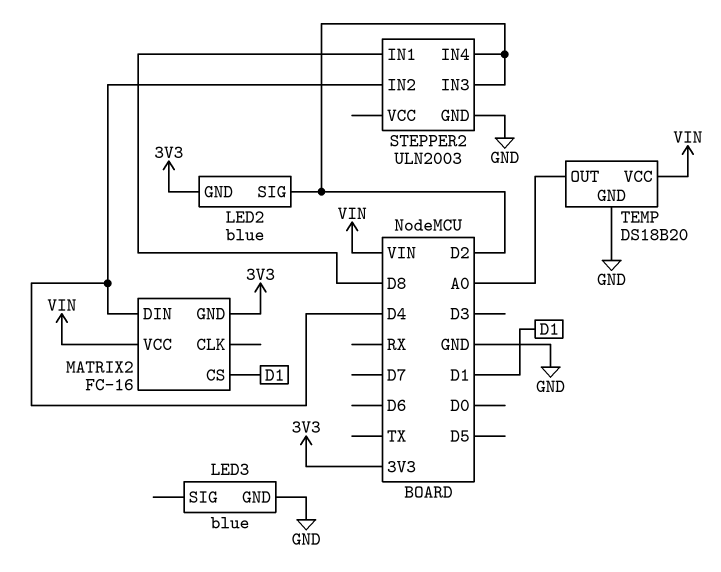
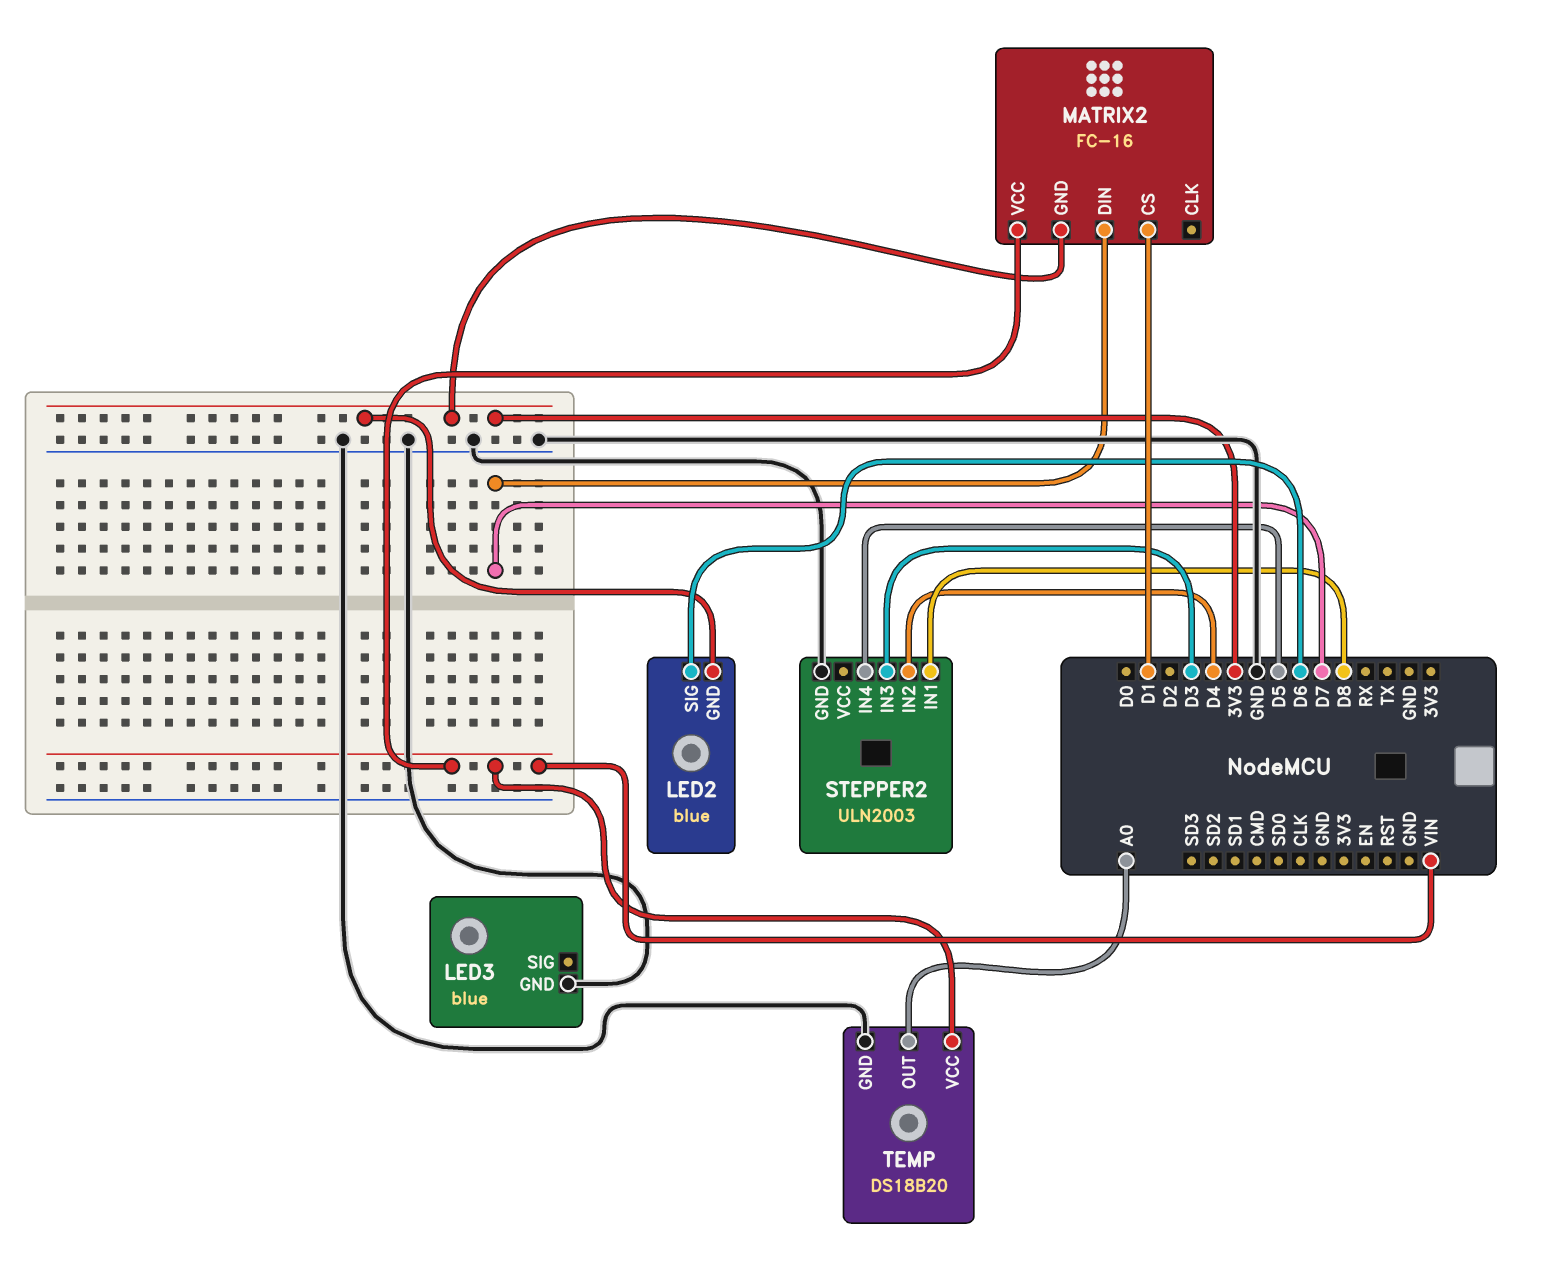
LED2 pin SIG: D2 -> D6
MATRIX2 pin DIN: D4 -> D7
STEPPER2 pin IN3: D2 -> D3
STEPPER2 pin IN4: D2 -> D5

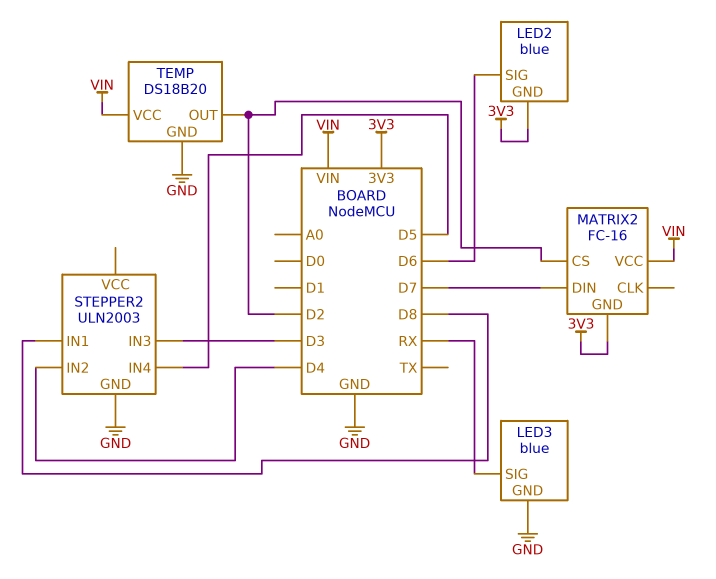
LED3 pin SIG: none -> RX
MATRIX2 pin CS: D1 -> D2
TEMP pin OUT: A0 -> D2

